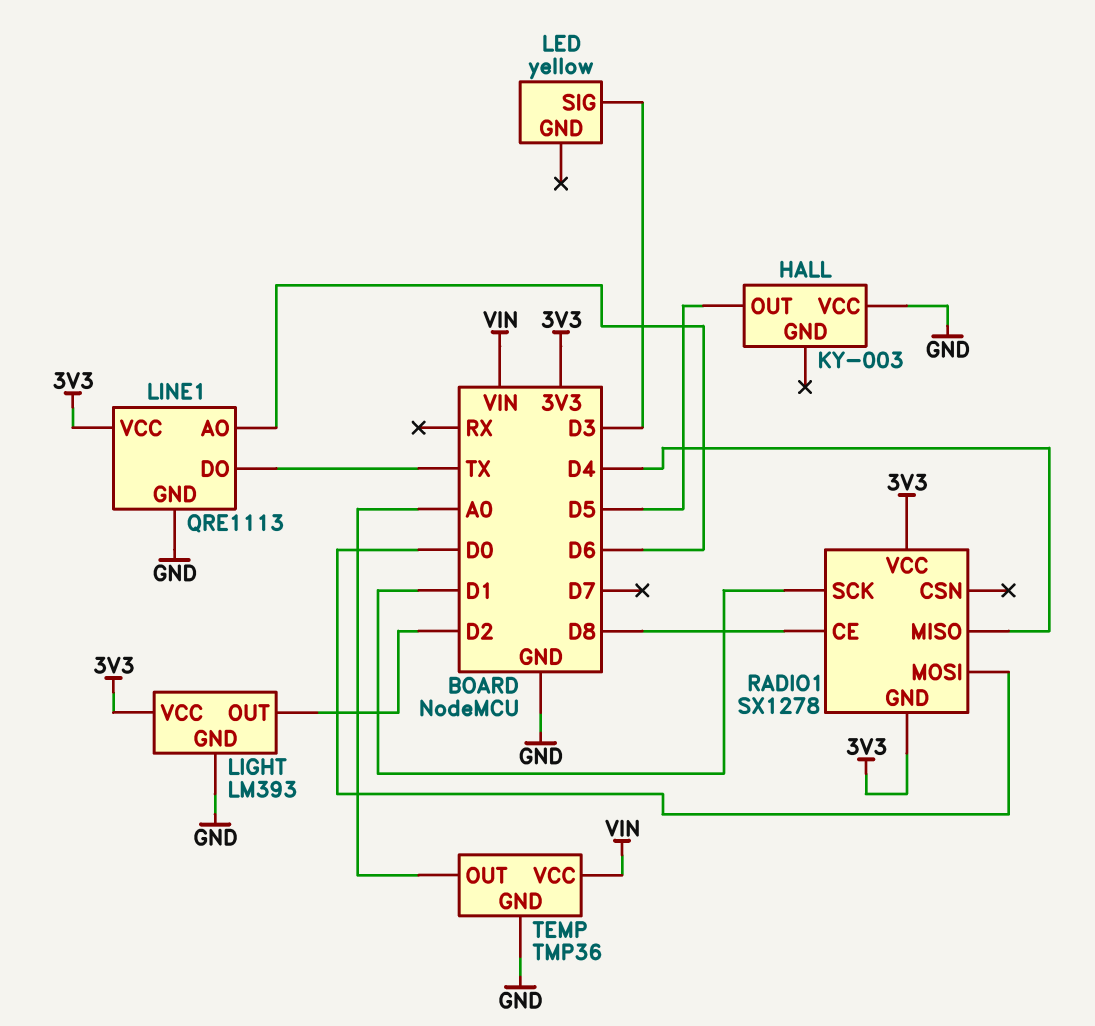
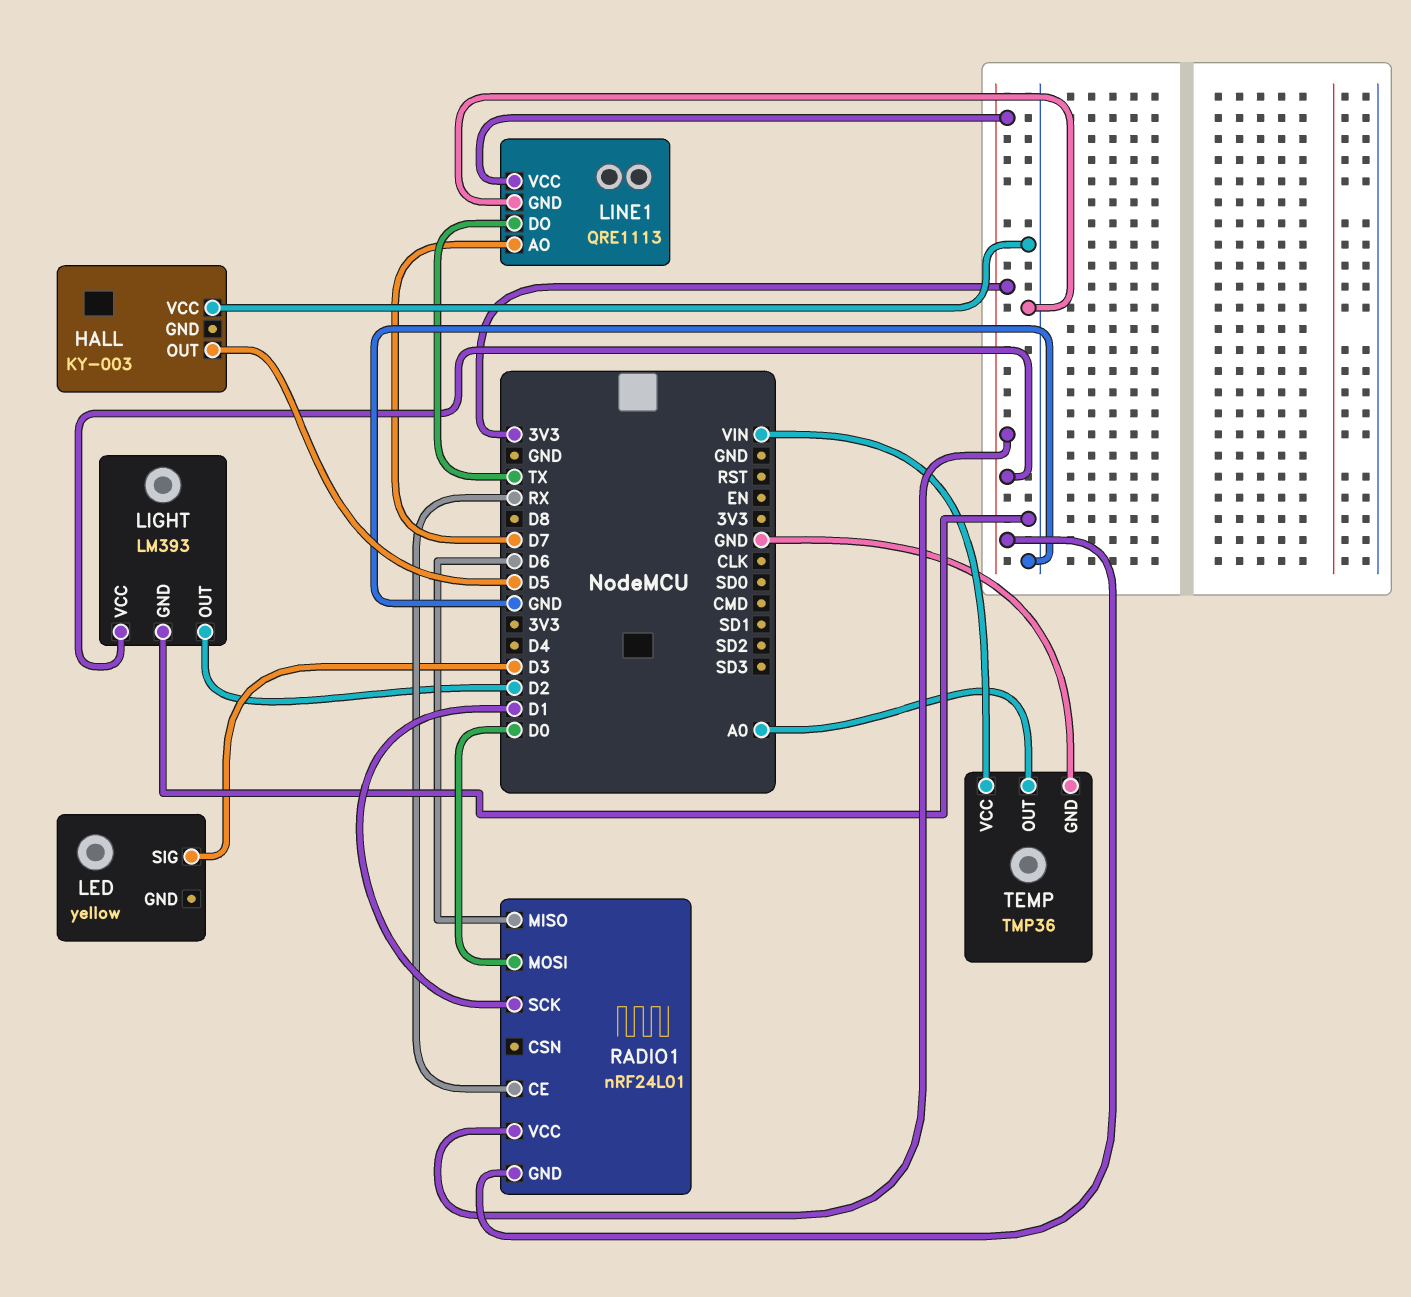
LINE1 pin AO: D6 -> D7
RADIO1: SX1278 -> nRF24L01
RADIO1 pin CE: D8 -> RX
RADIO1 pin MISO: D4 -> D6

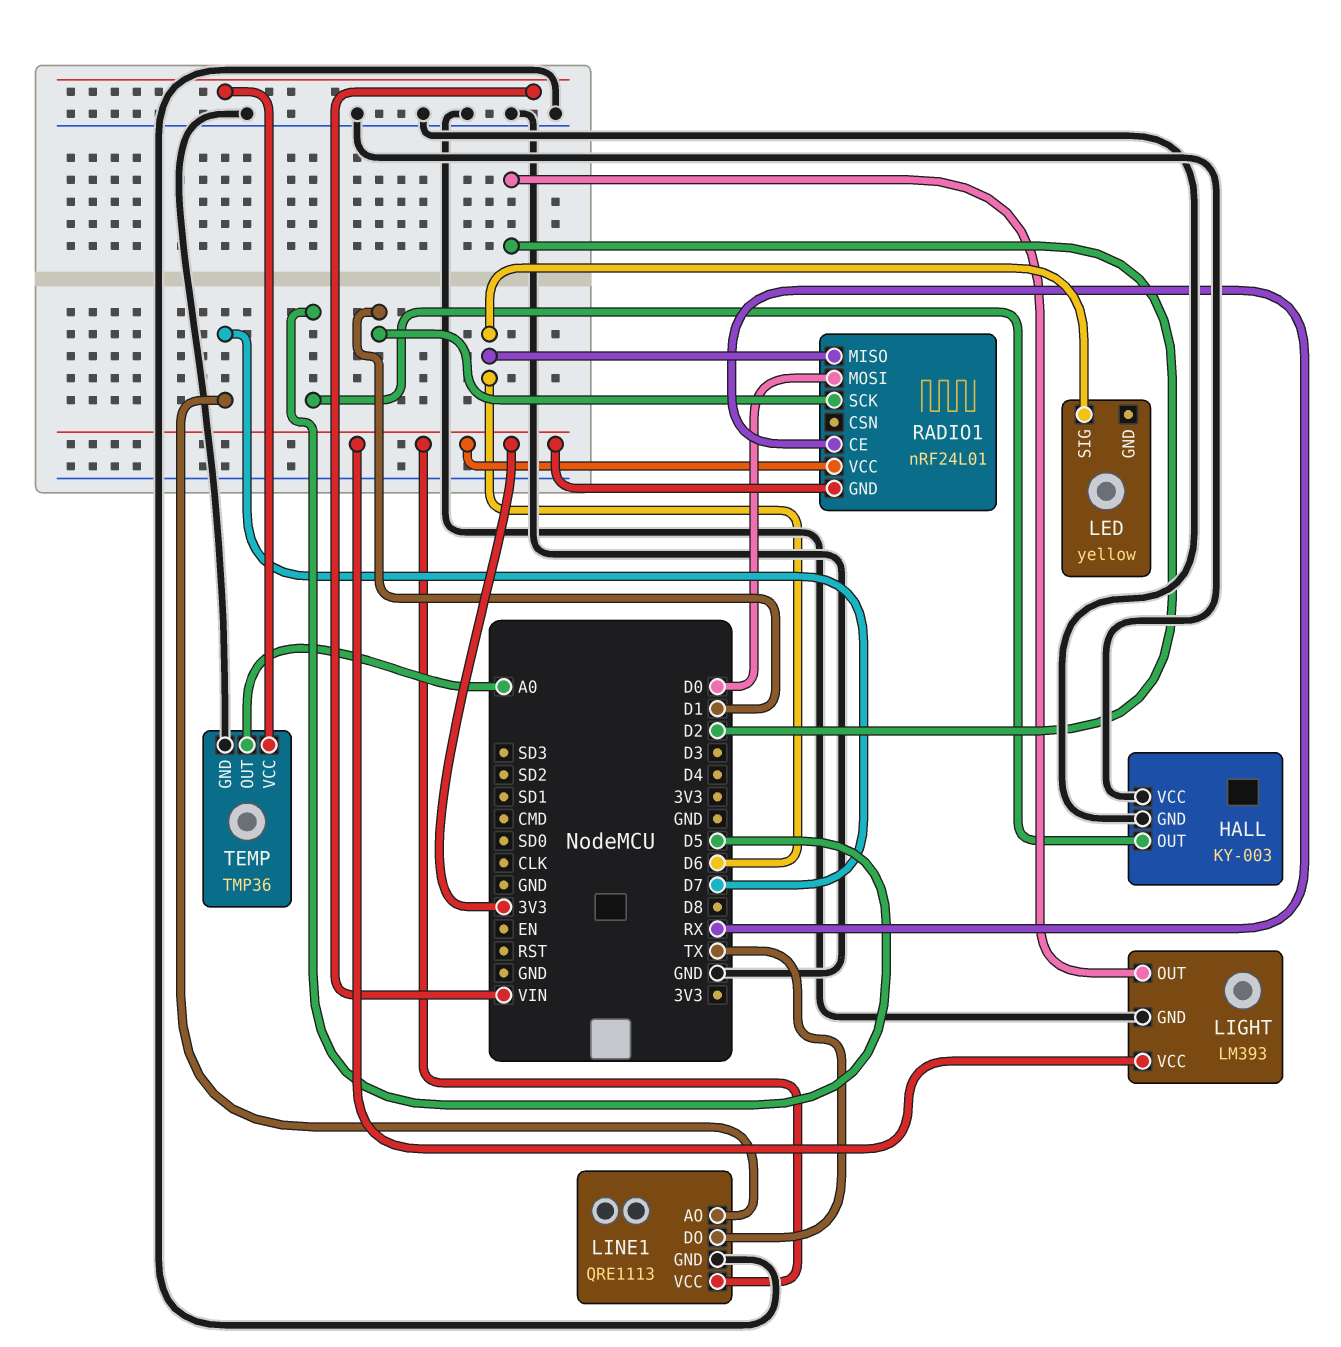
HALL pin GND: none -> GND
LED pin SIG: D3 -> D6

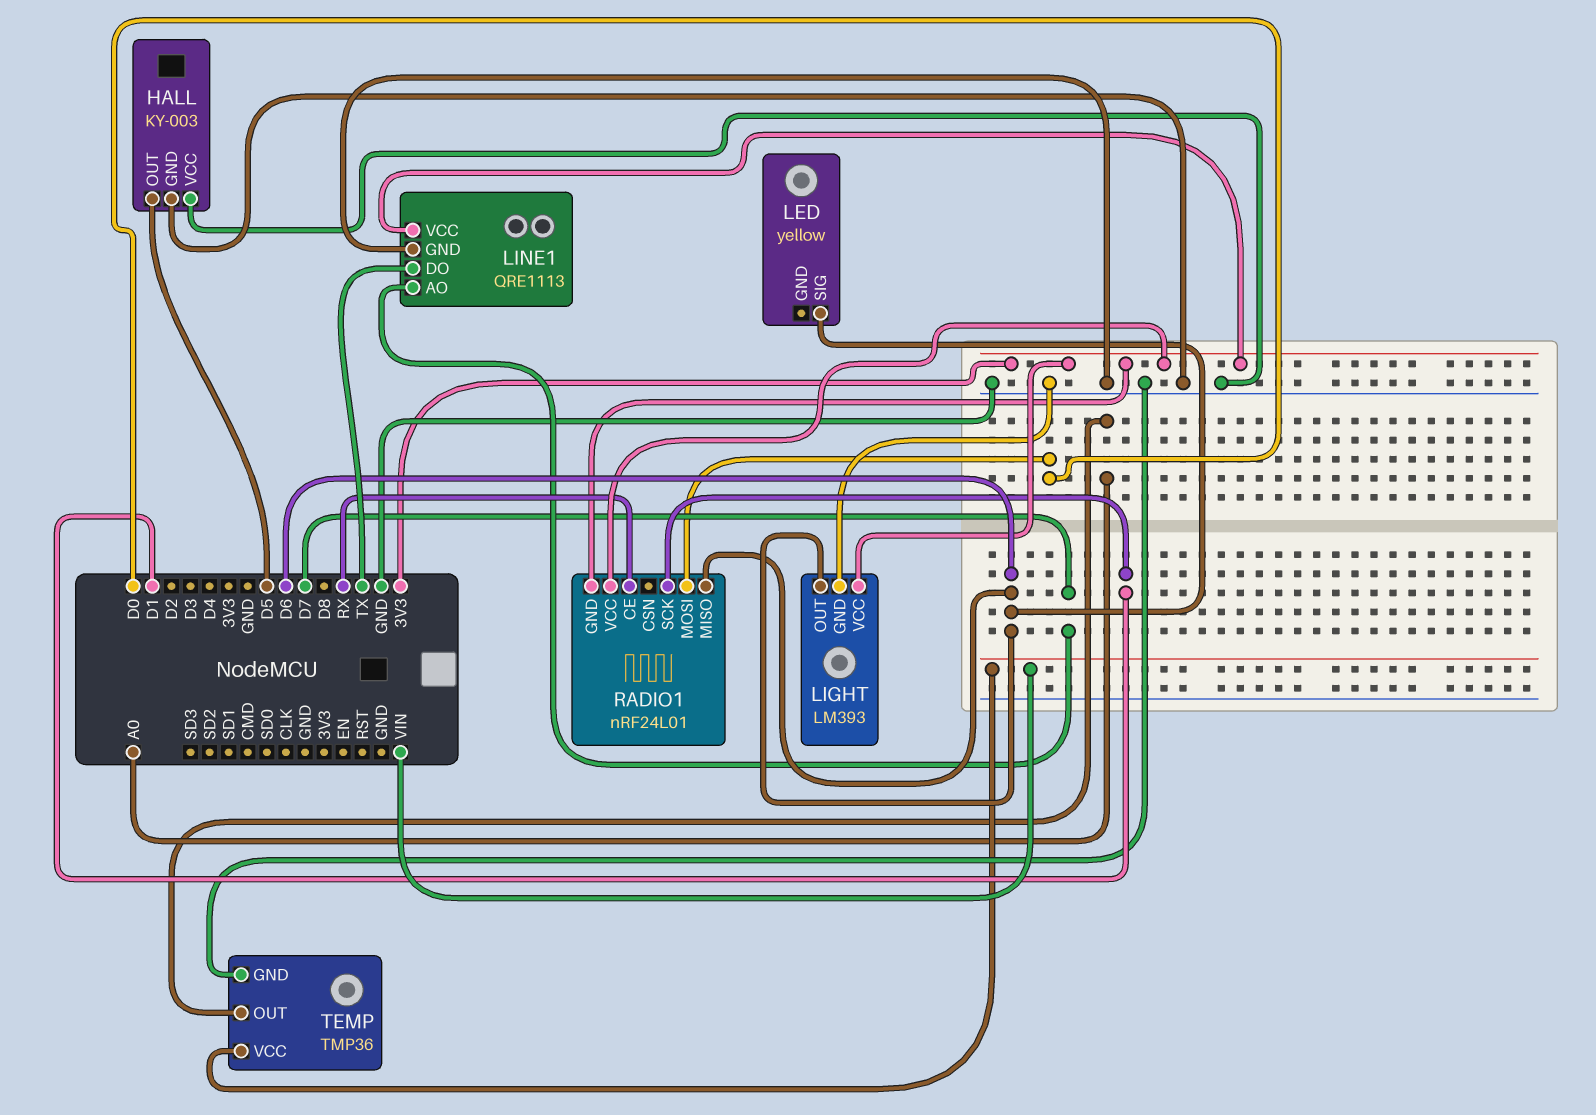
LIGHT pin OUT: D2 -> D6

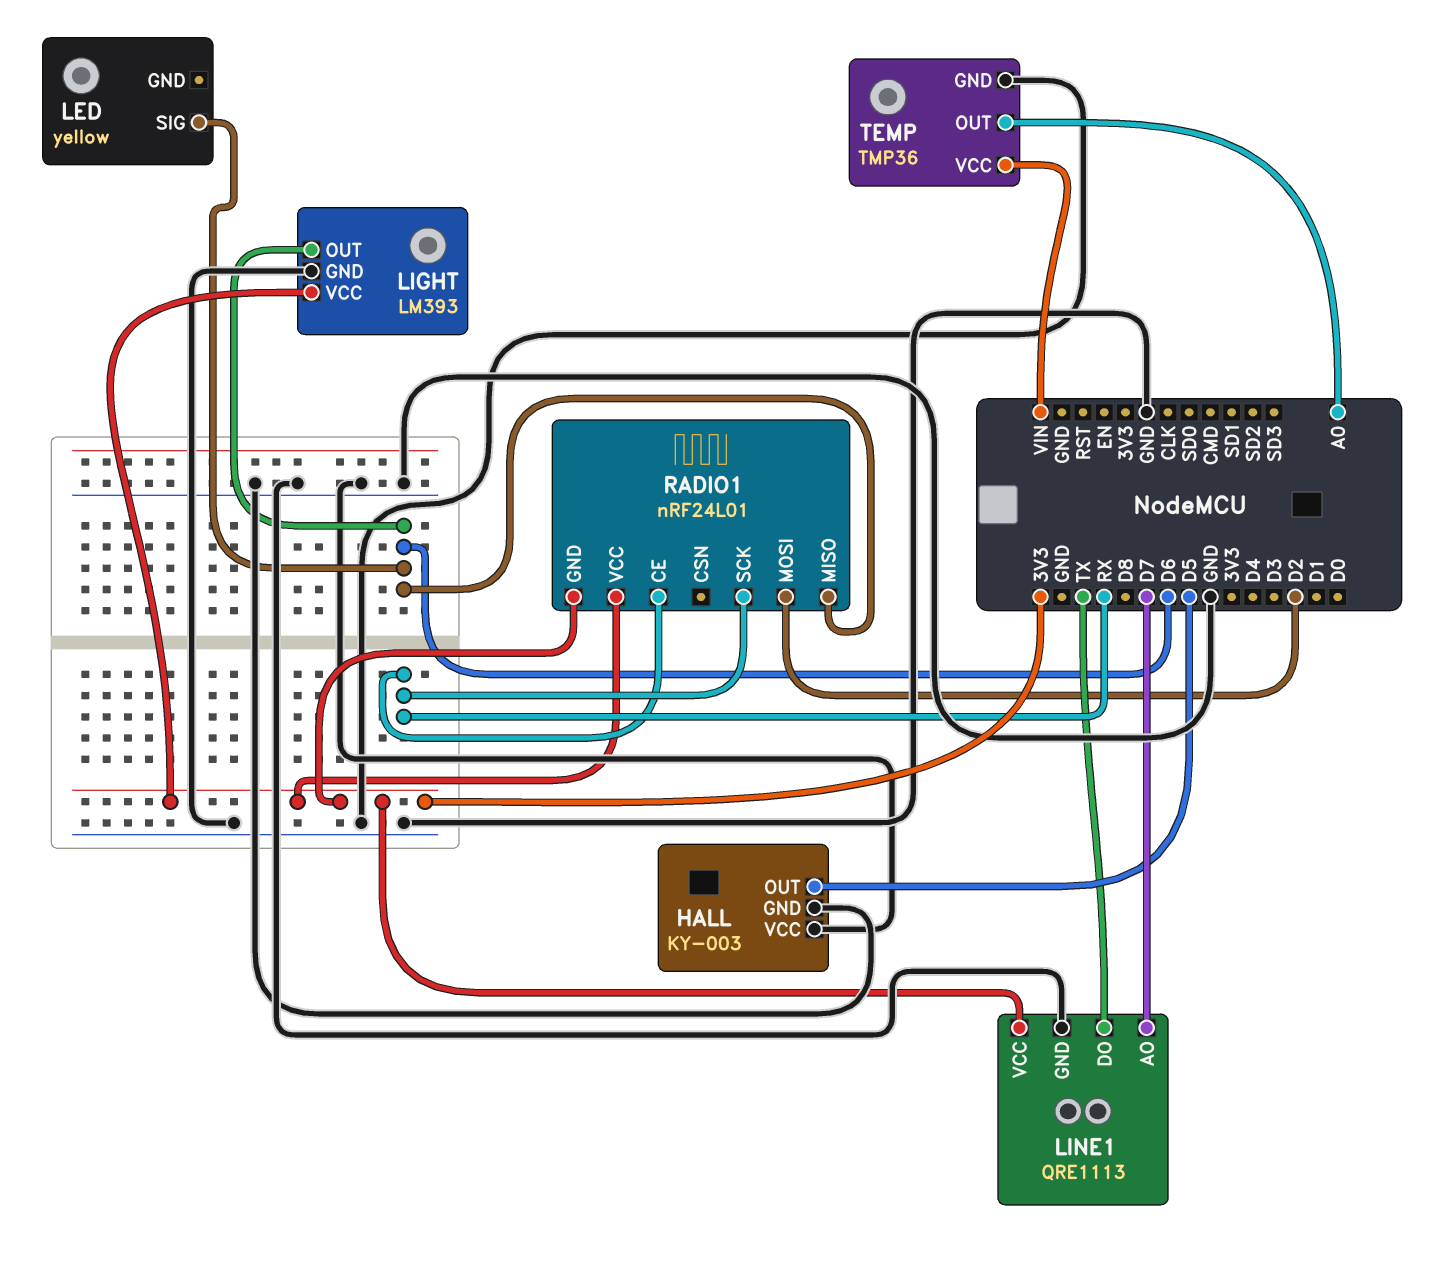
RADIO1 pin MOSI: D0 -> D2
RADIO1 pin SCK: D1 -> RX

